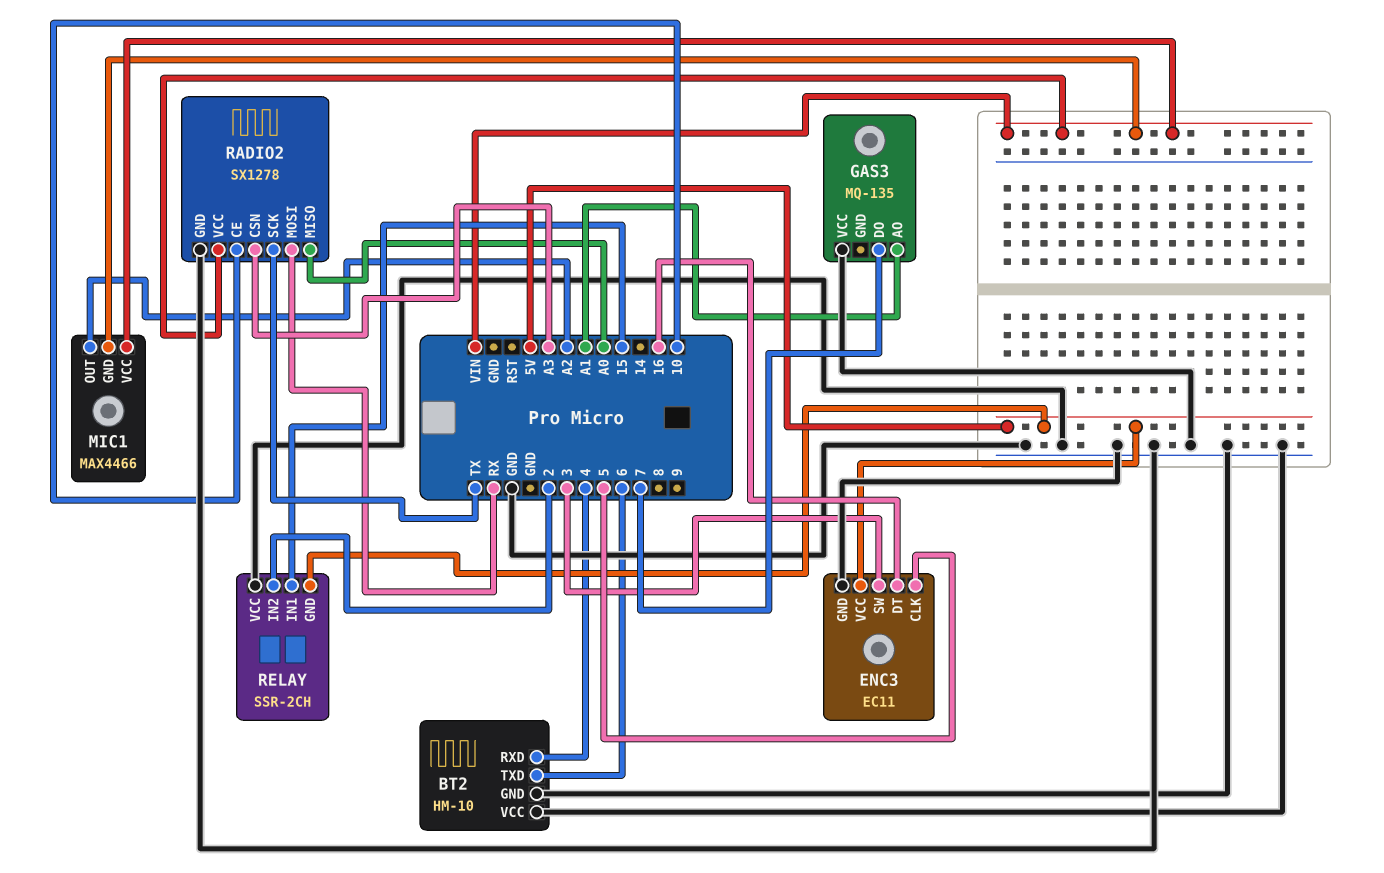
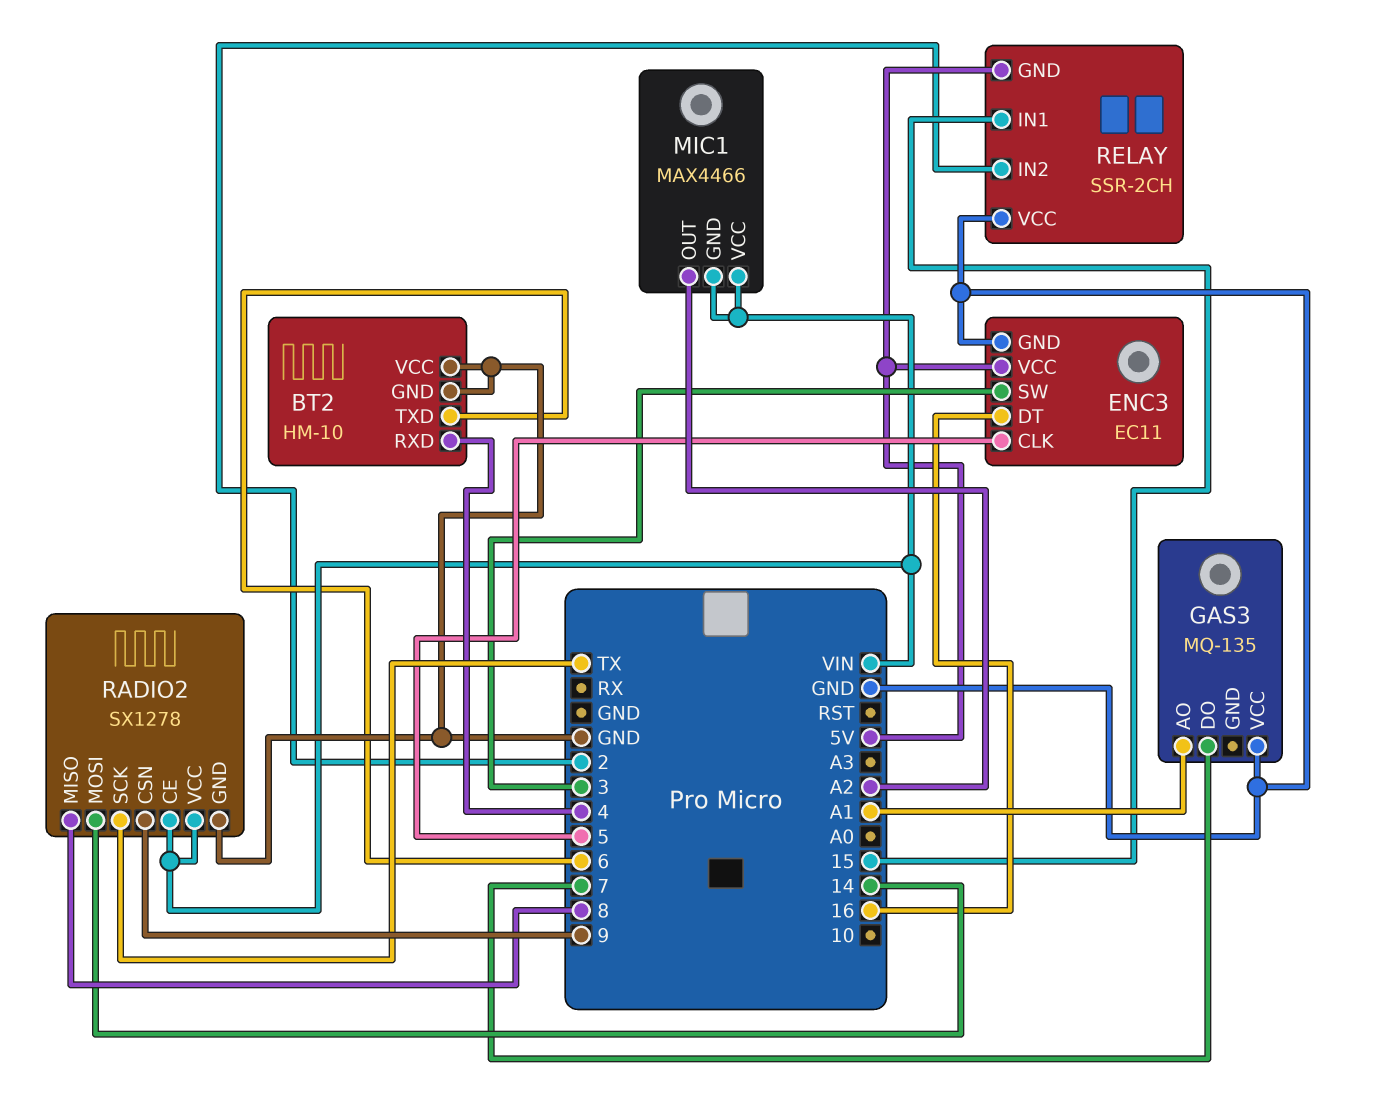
RADIO2 pin CE: 10 -> VIN
RADIO2 pin CSN: A3 -> 9
RADIO2 pin MISO: A0 -> 8
RADIO2 pin MOSI: RX -> 14

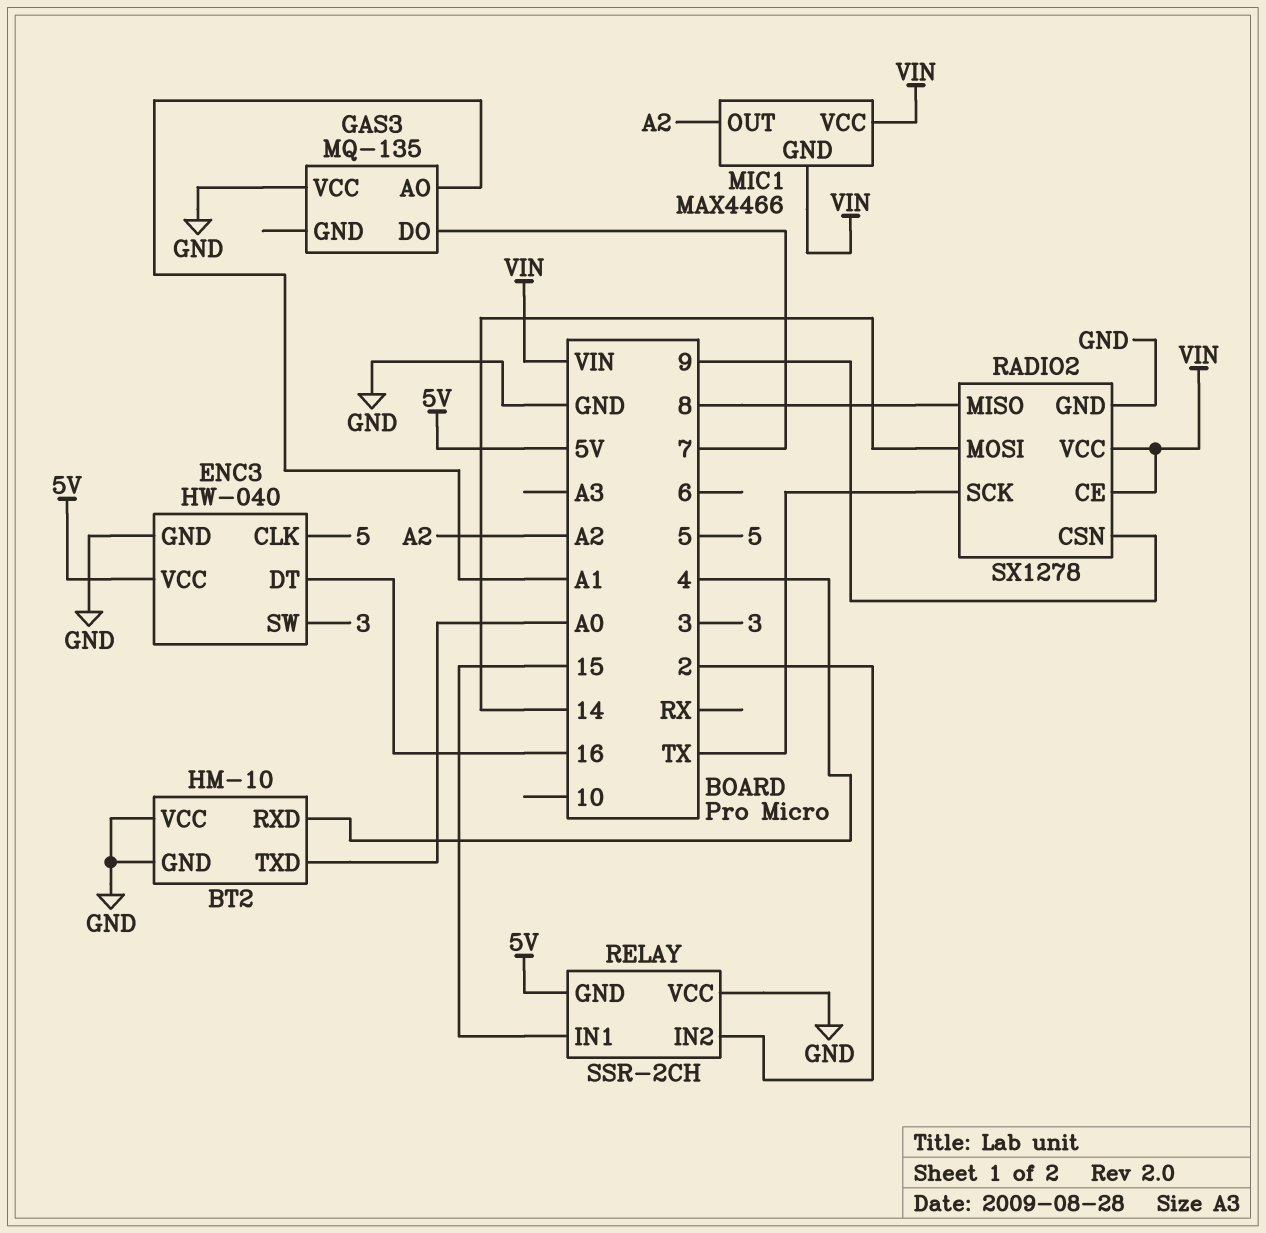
BT2 pin TXD: 6 -> A0
ENC3: EC11 -> HW-040

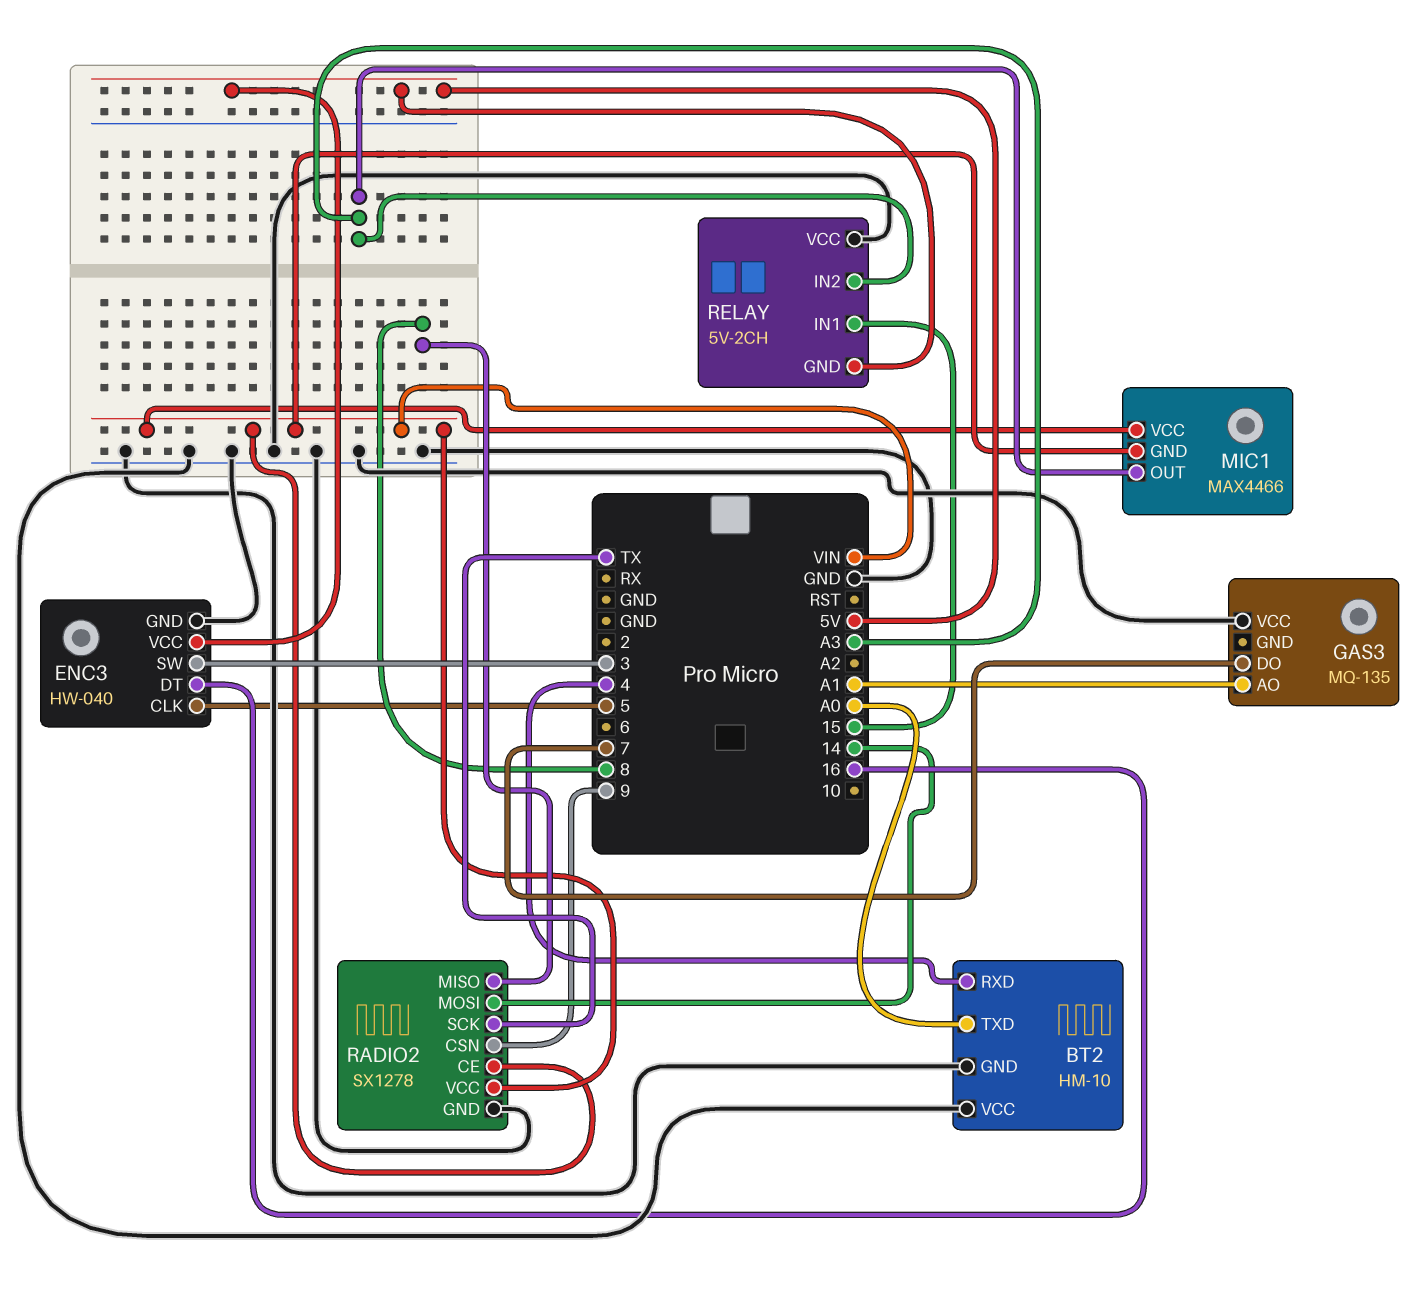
MIC1 pin OUT: A2 -> A3
RELAY: SSR-2CH -> 5V-2CH
RELAY pin IN2: 2 -> A3

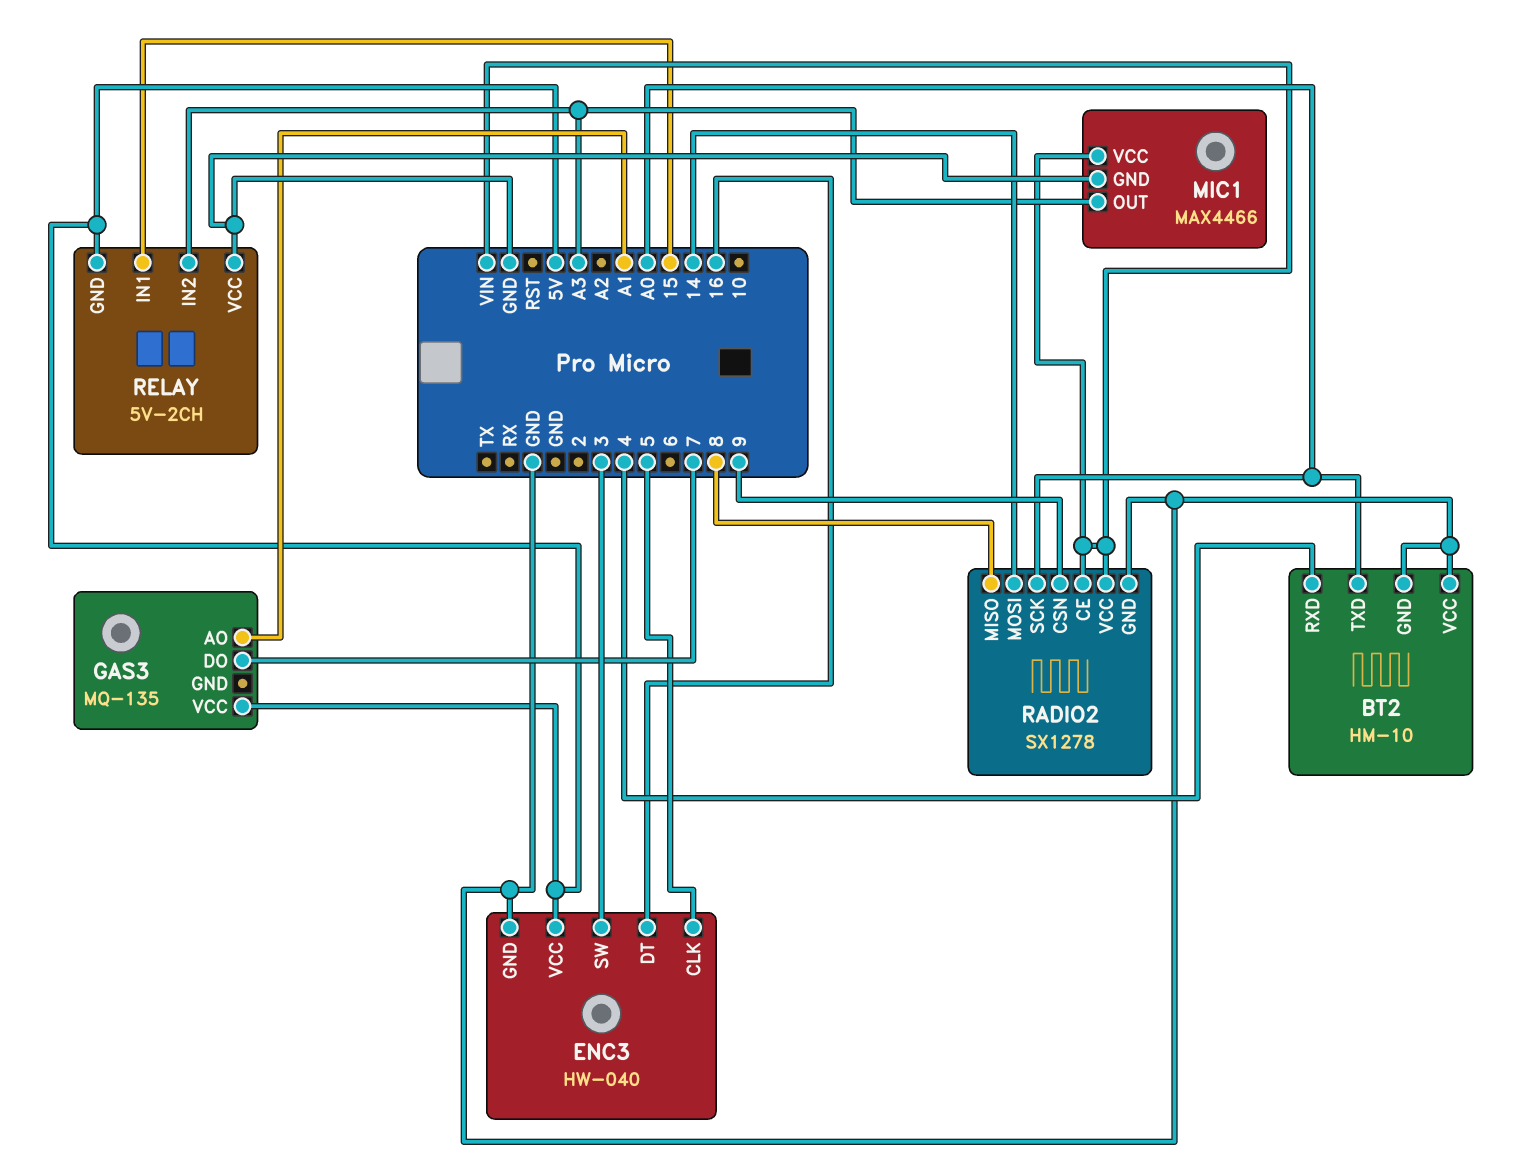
GAS3 pin VCC: GND -> 5V
MIC1 pin GND: VIN -> GND
RADIO2 pin SCK: TX -> A0

